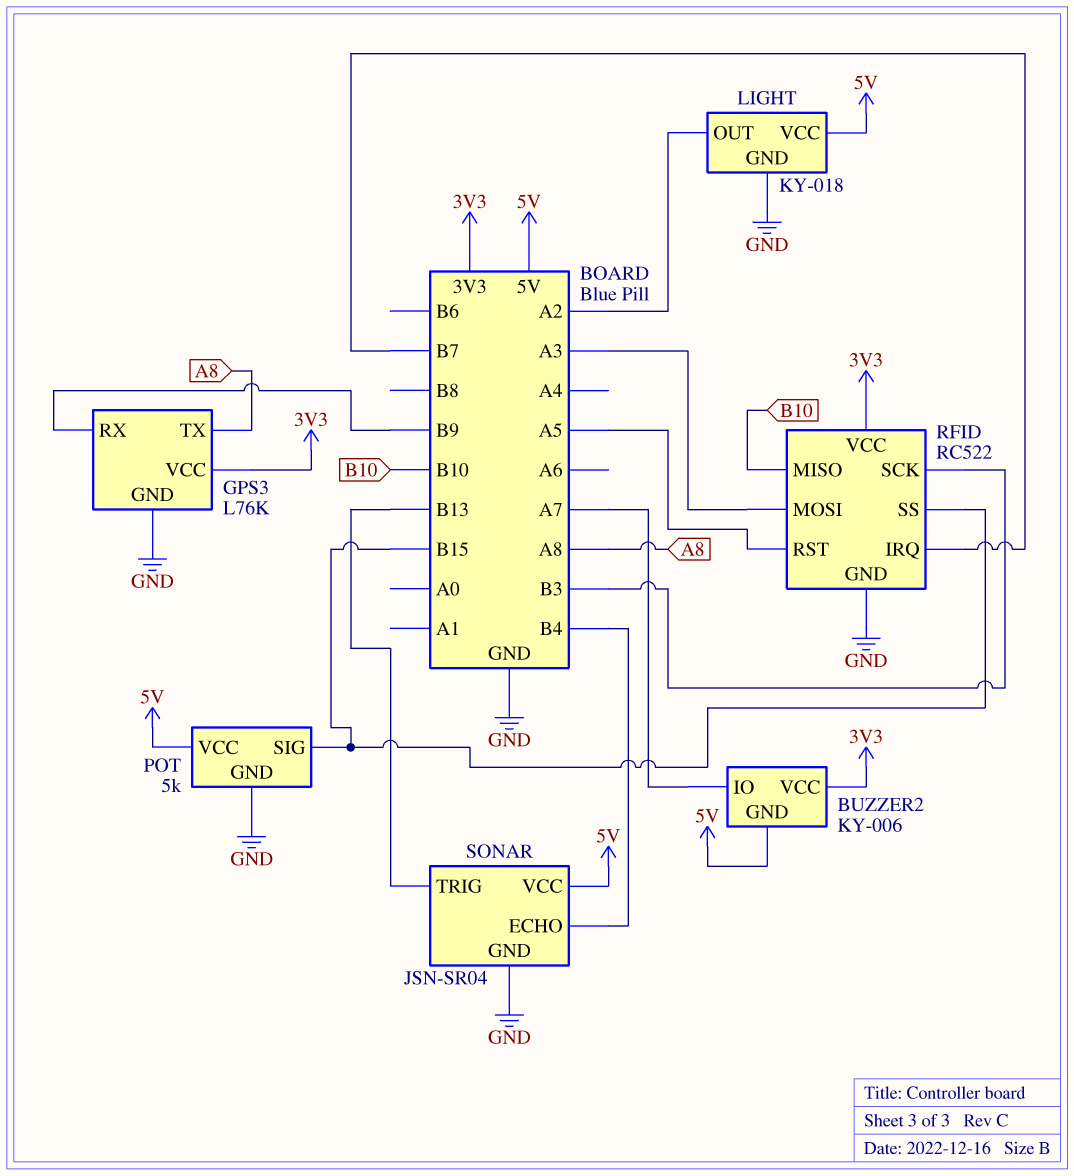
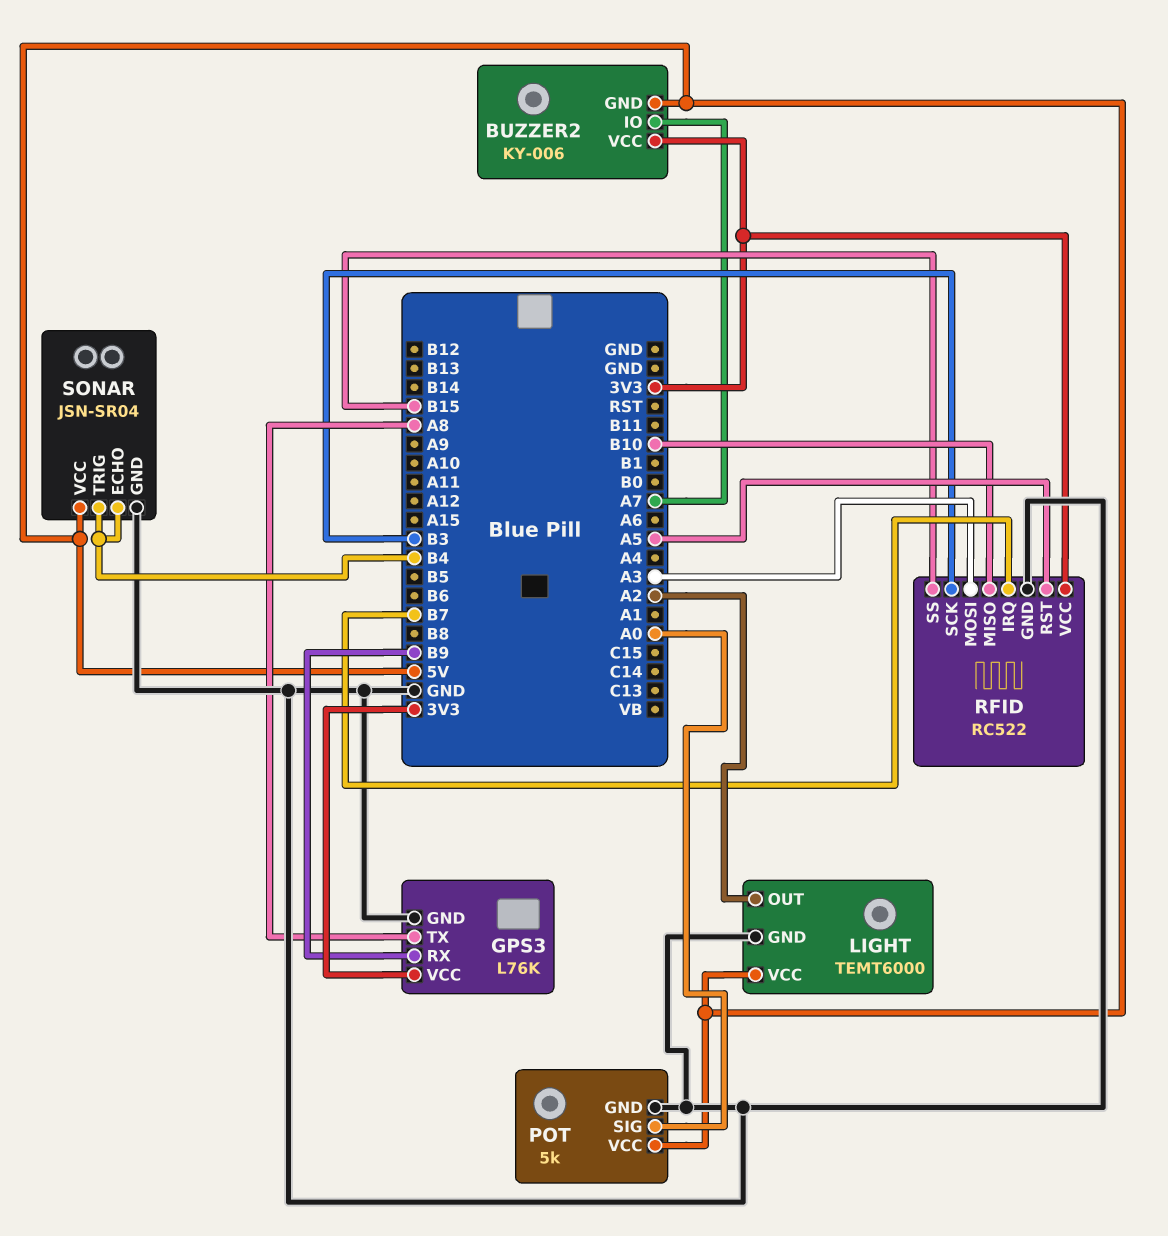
LIGHT: KY-018 -> TEMT6000
POT pin SIG: B15 -> A0
SONAR pin TRIG: B13 -> B4

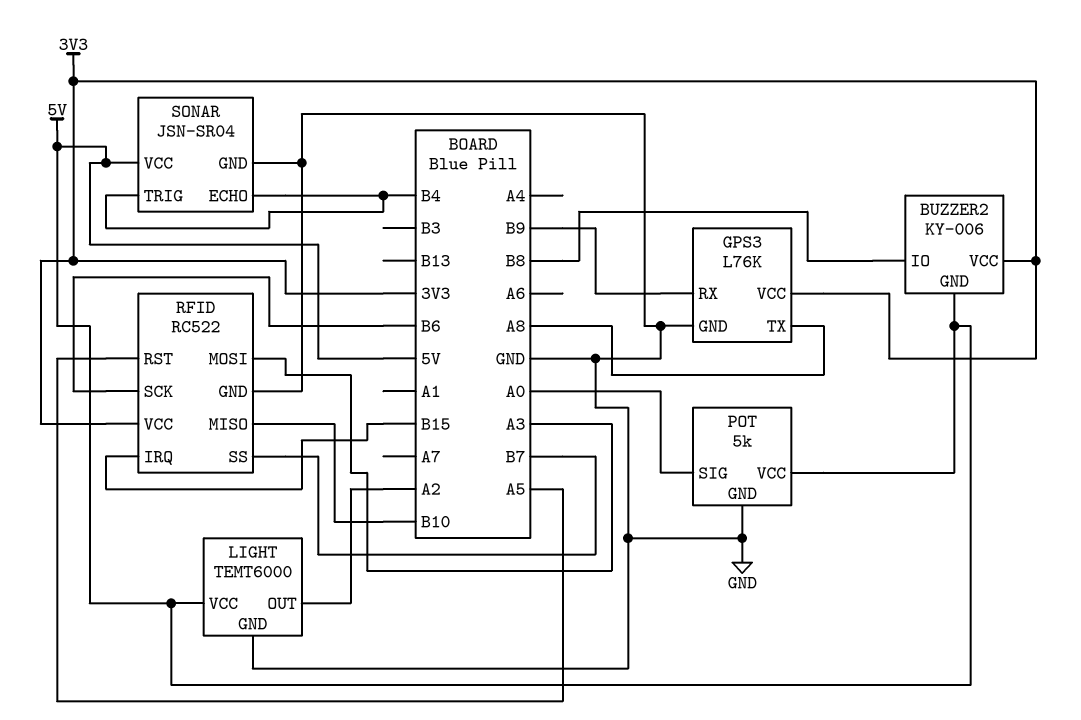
BUZZER2 pin IO: A7 -> B8
RFID pin IRQ: B7 -> B15
RFID pin SCK: B3 -> B6
RFID pin SS: B15 -> B7

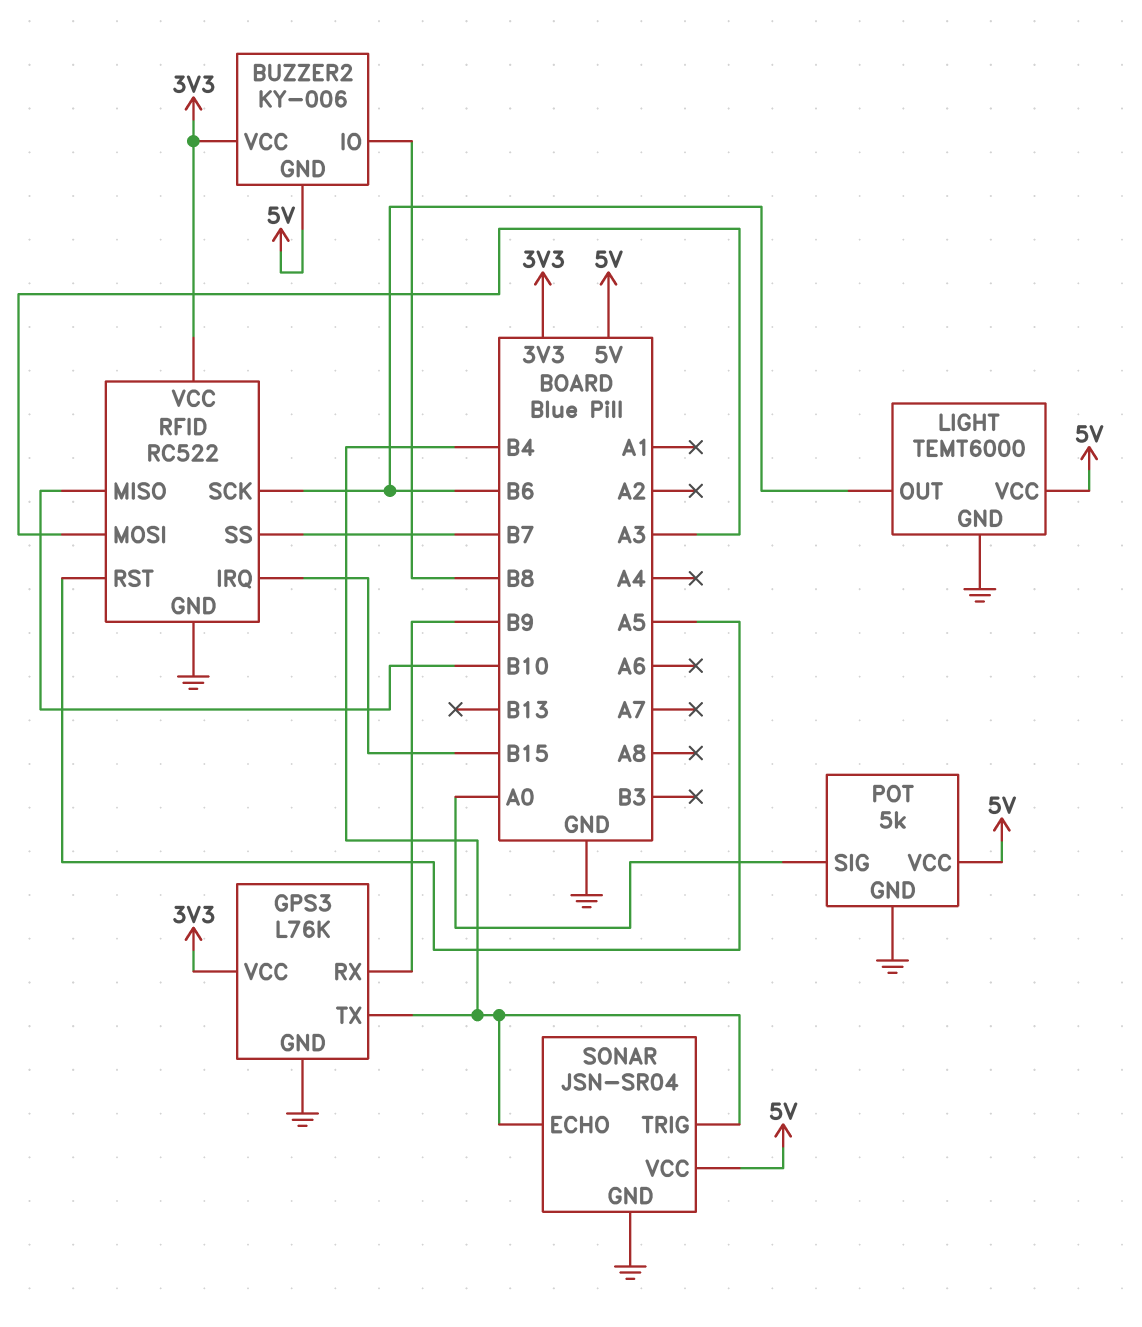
GPS3 pin TX: A8 -> B4
LIGHT pin OUT: A2 -> B6

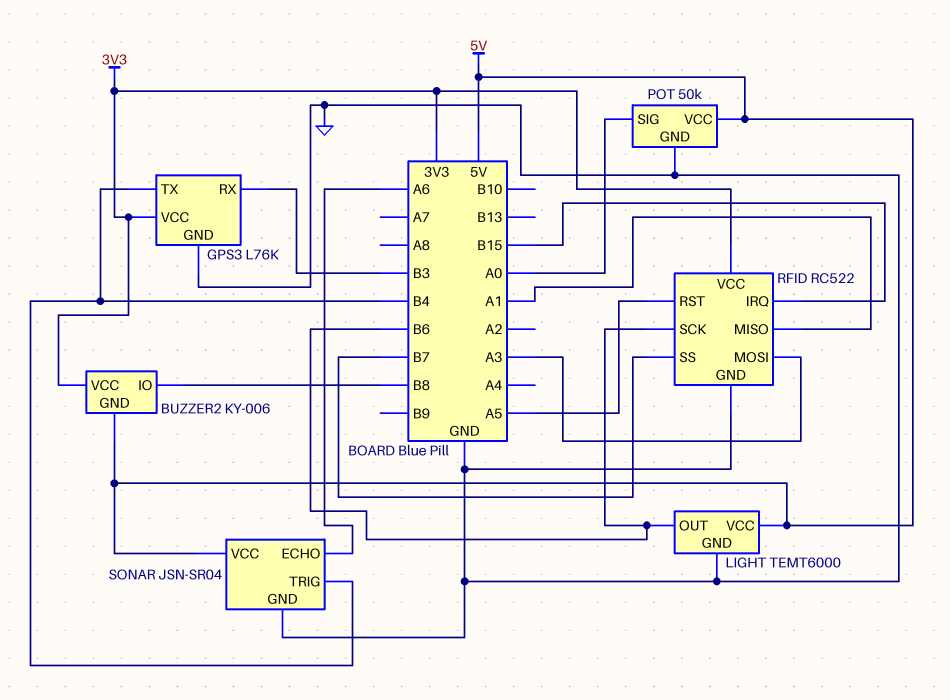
GPS3 pin RX: B9 -> B3
POT: 5k -> 50k
RFID pin MISO: B10 -> A1
SONAR pin ECHO: B4 -> A6

